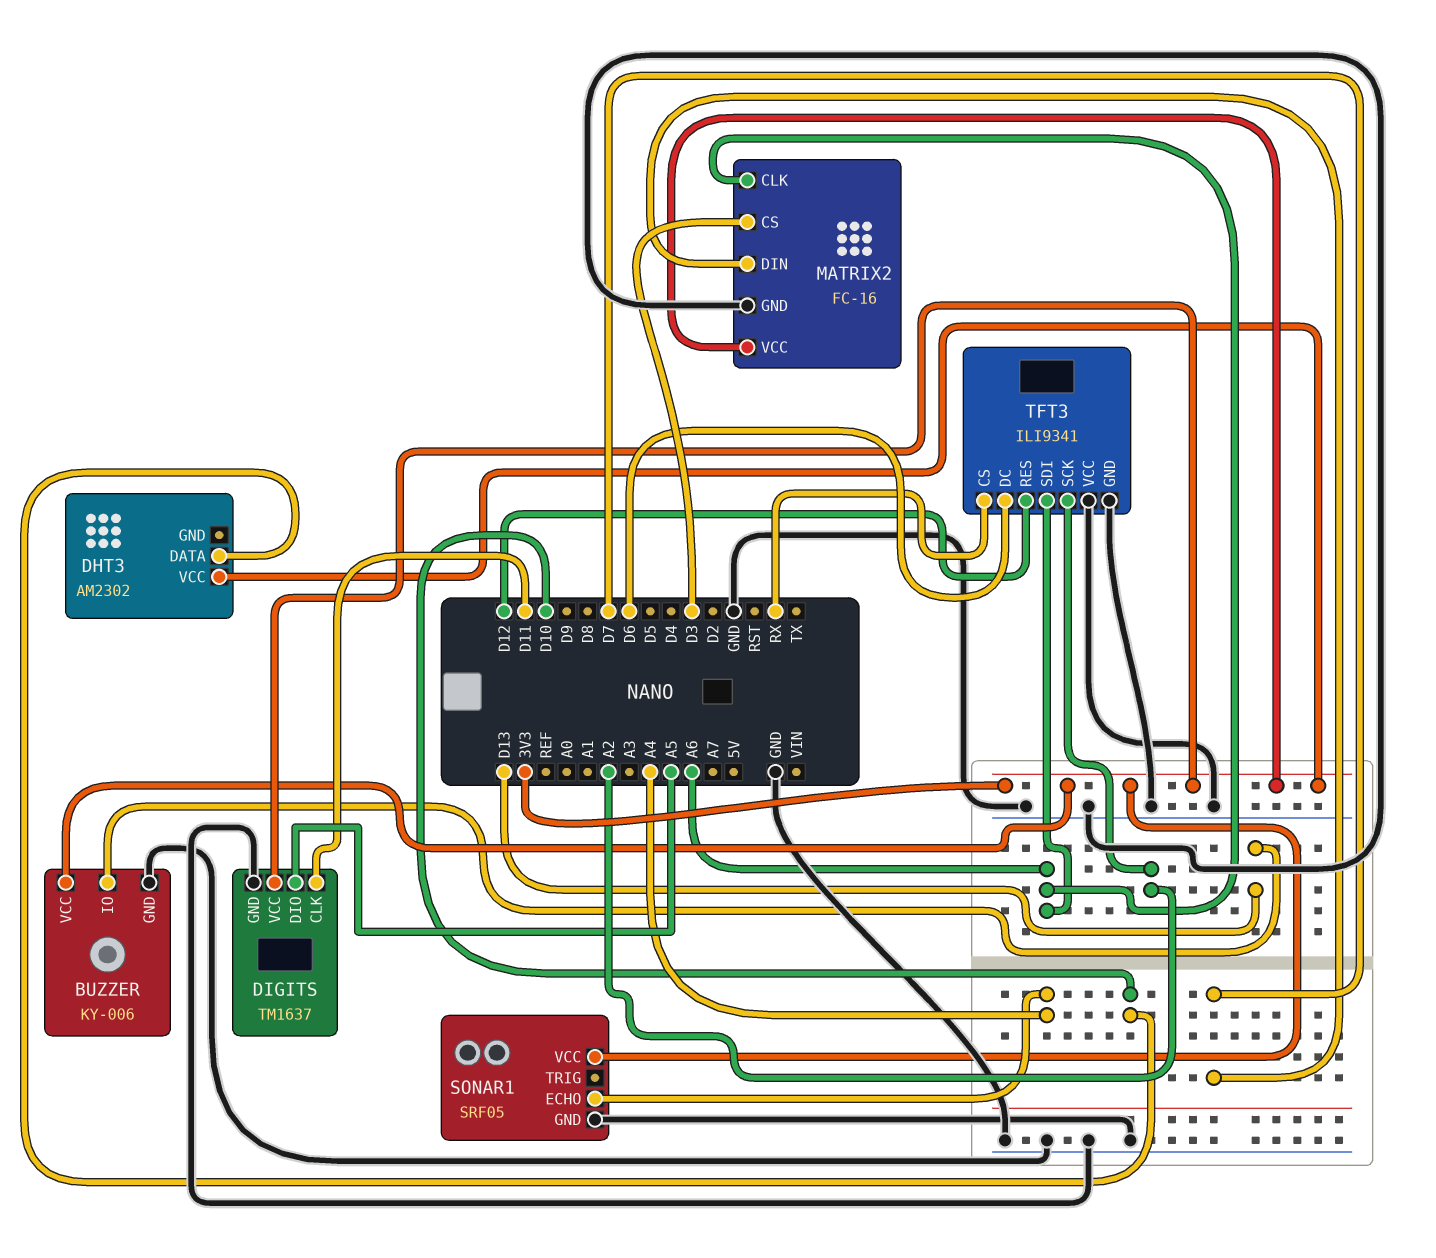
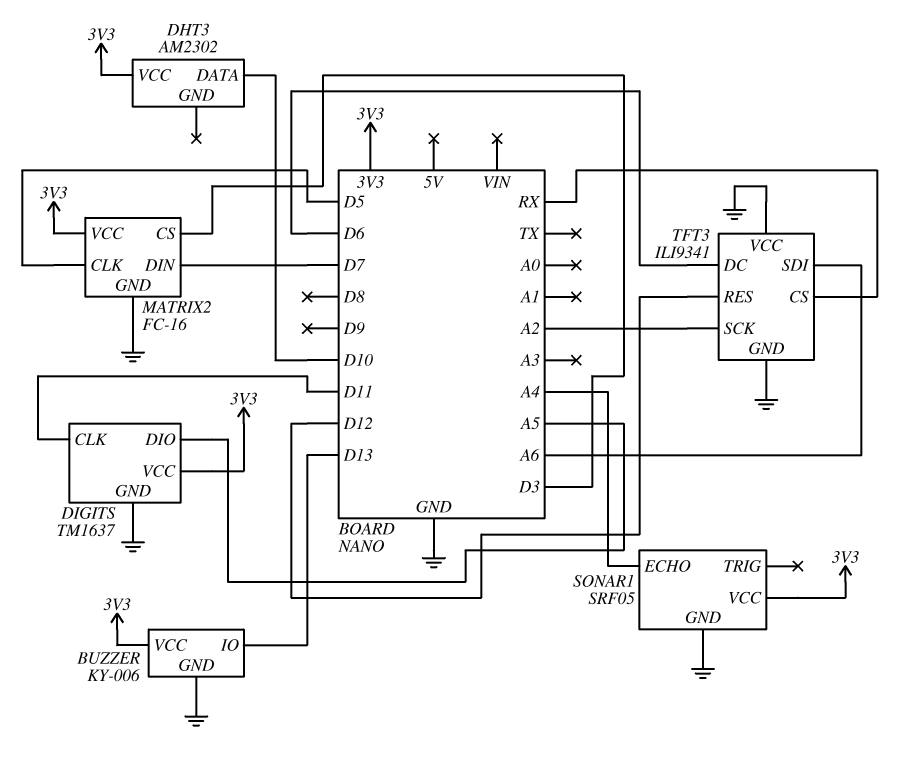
MATRIX2 pin CLK: A6 -> D5

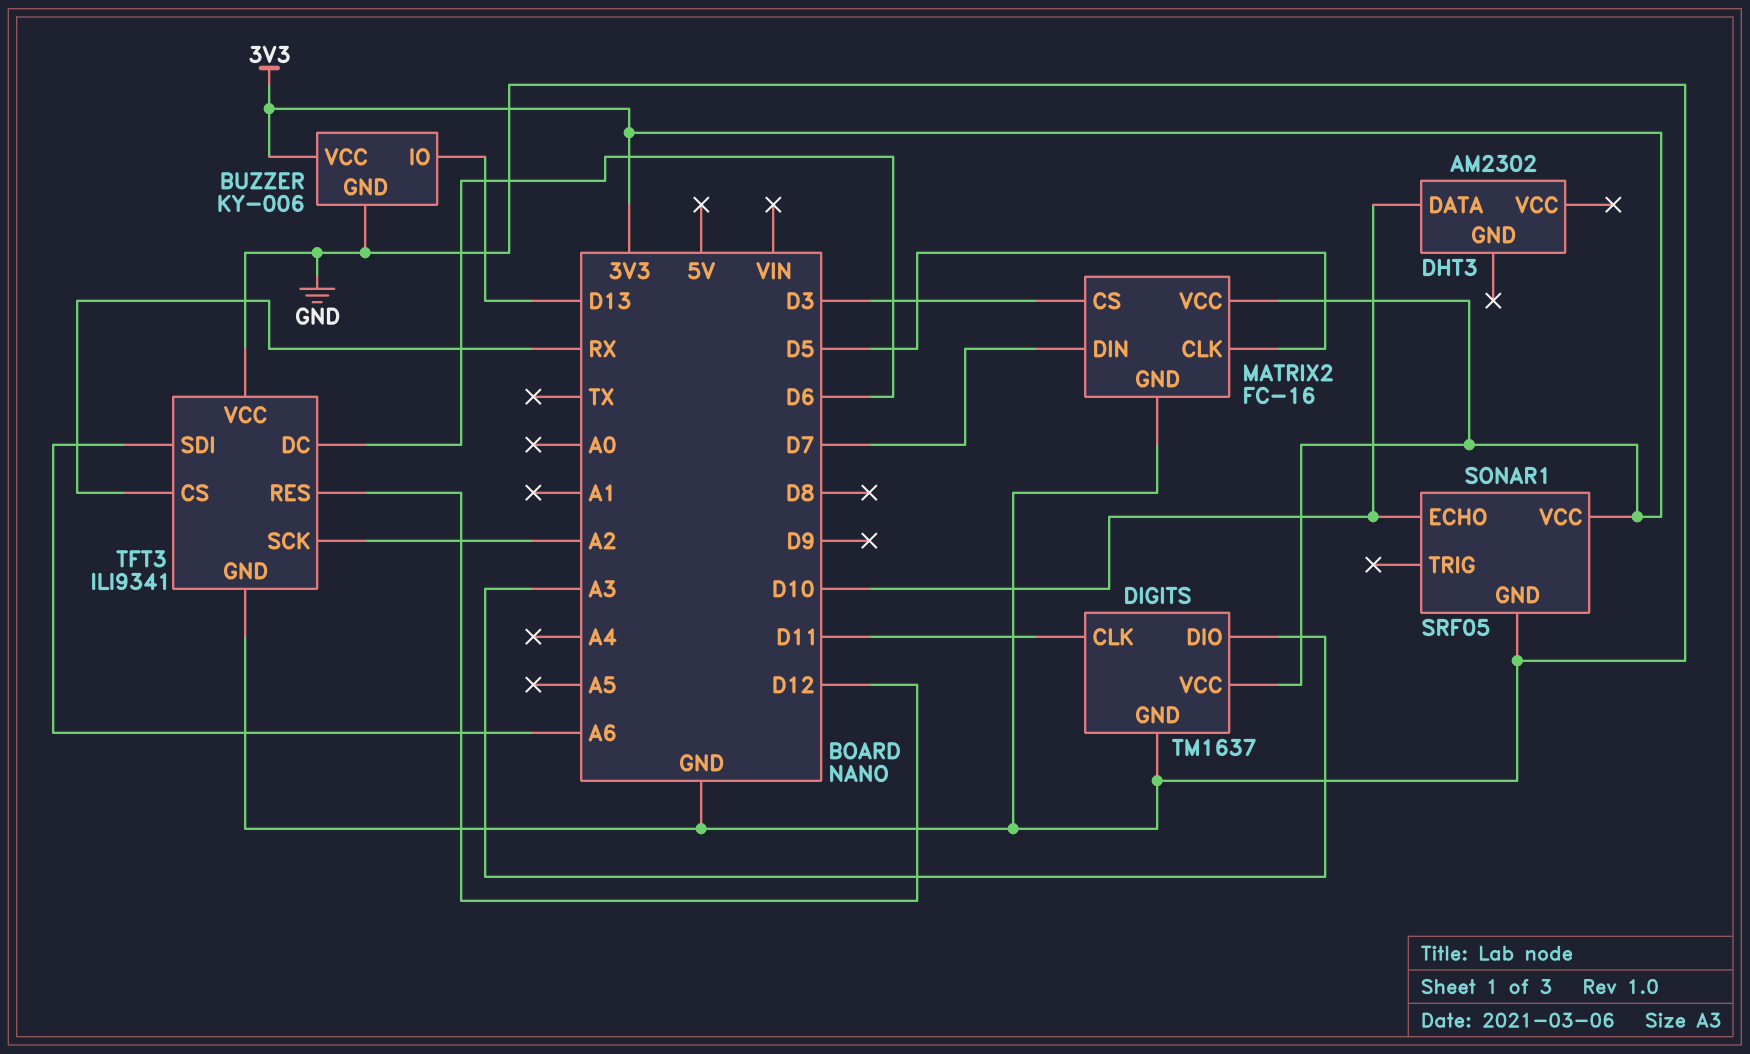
DHT3 pin VCC: 3V3 -> none
DIGITS pin DIO: A5 -> A3
SONAR1 pin ECHO: A4 -> D10

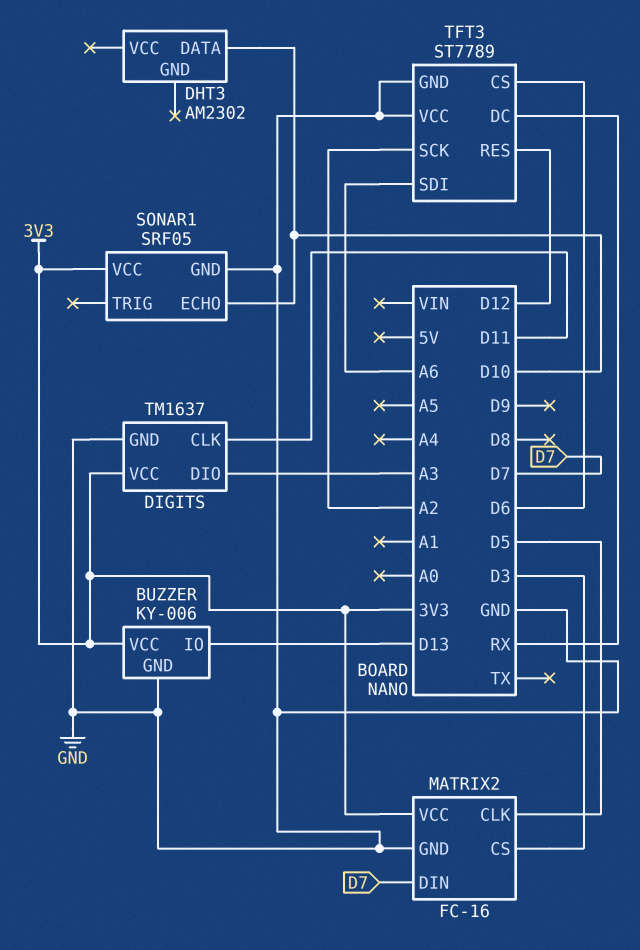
TFT3: ILI9341 -> ST7789
TFT3 pin CS: RX -> D6
TFT3 pin DC: D6 -> RX

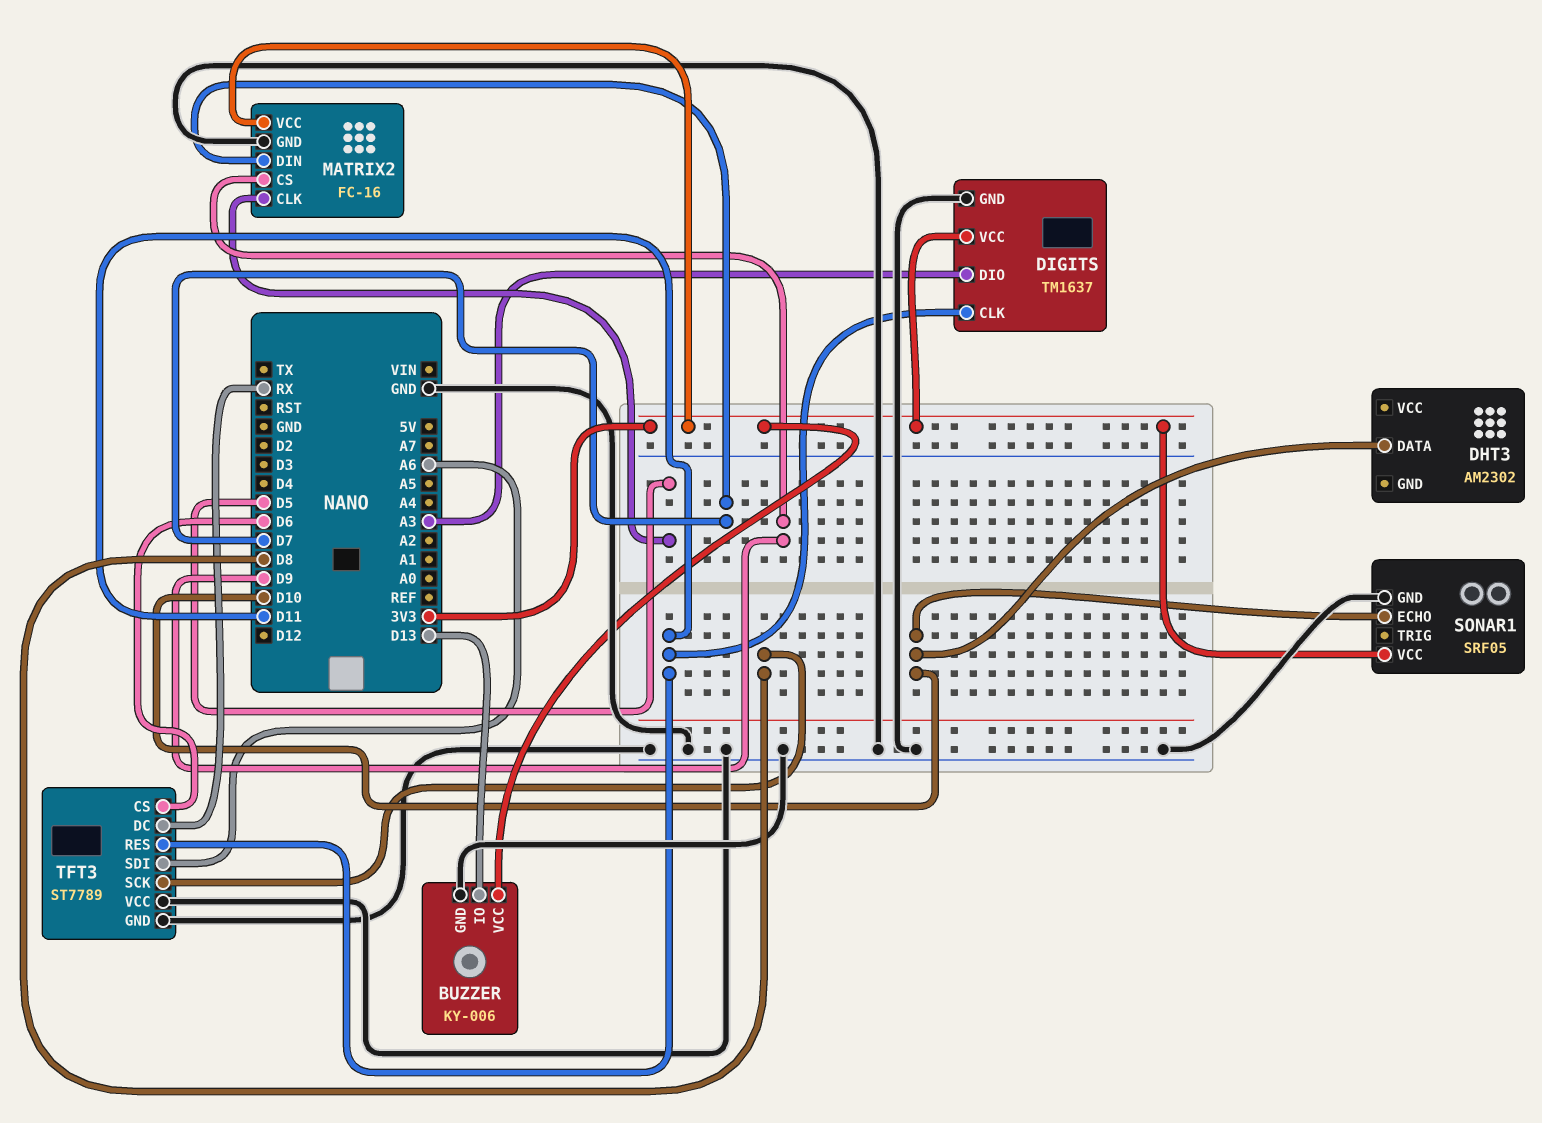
MATRIX2 pin CS: D3 -> D9
TFT3 pin RES: D12 -> D11
TFT3 pin SCK: A2 -> D8

